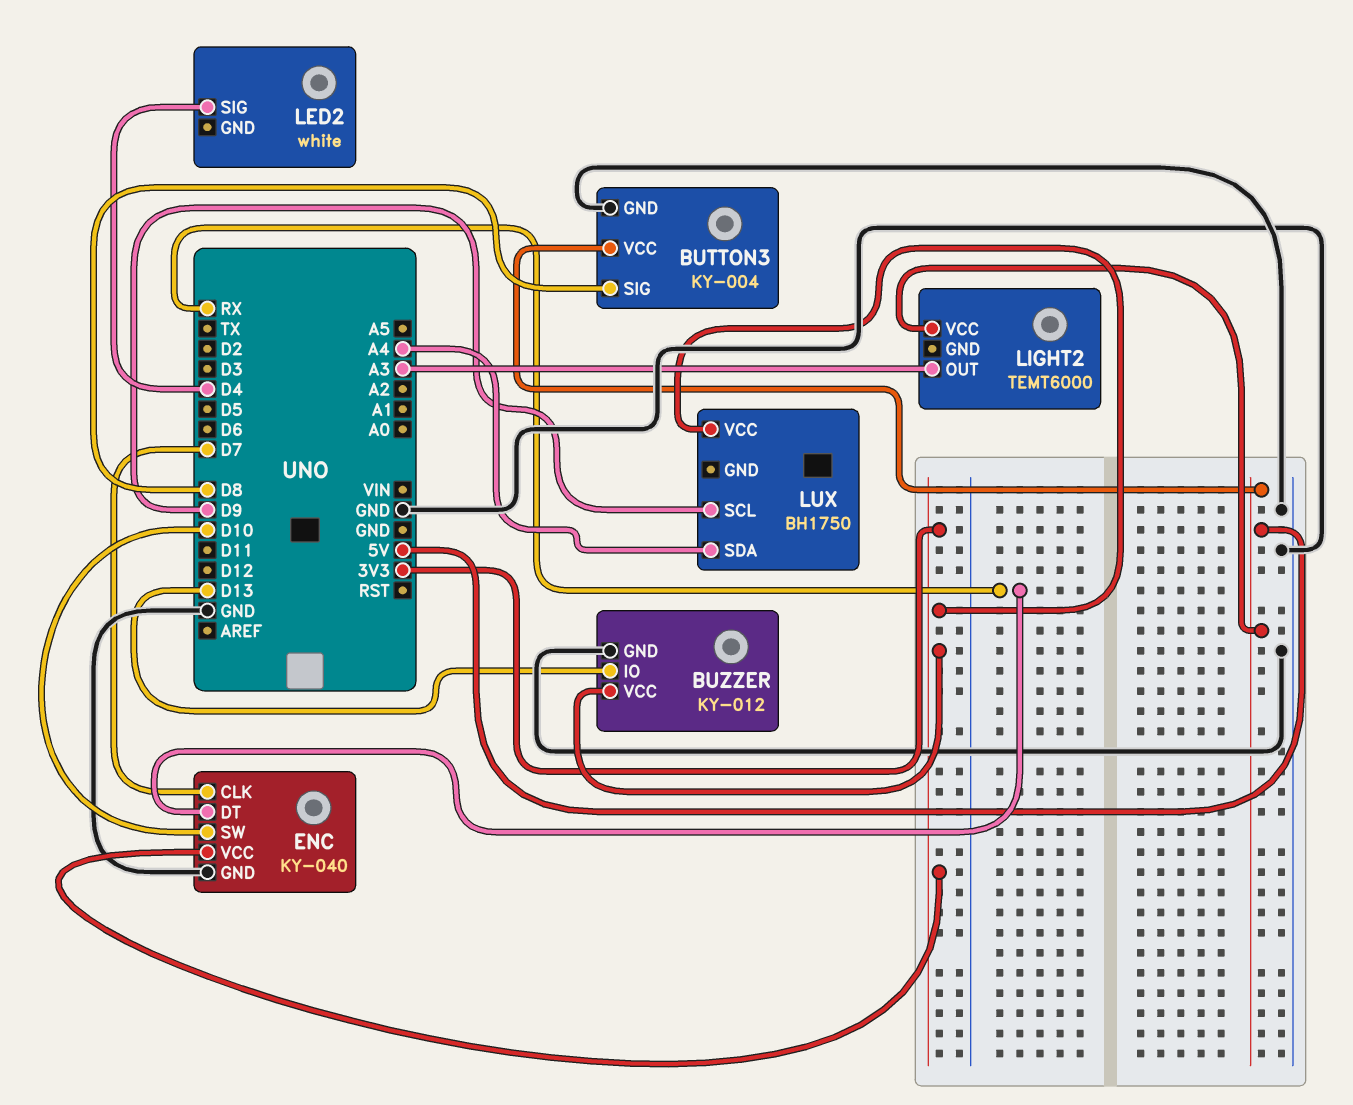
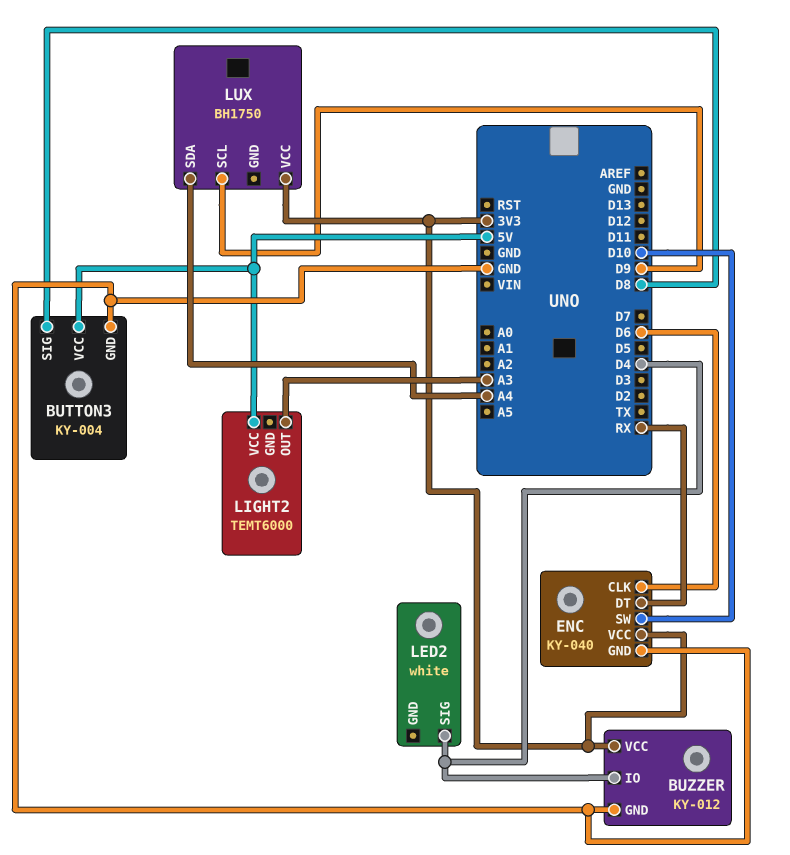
BUZZER pin IO: D13 -> D4
ENC pin CLK: D7 -> D6

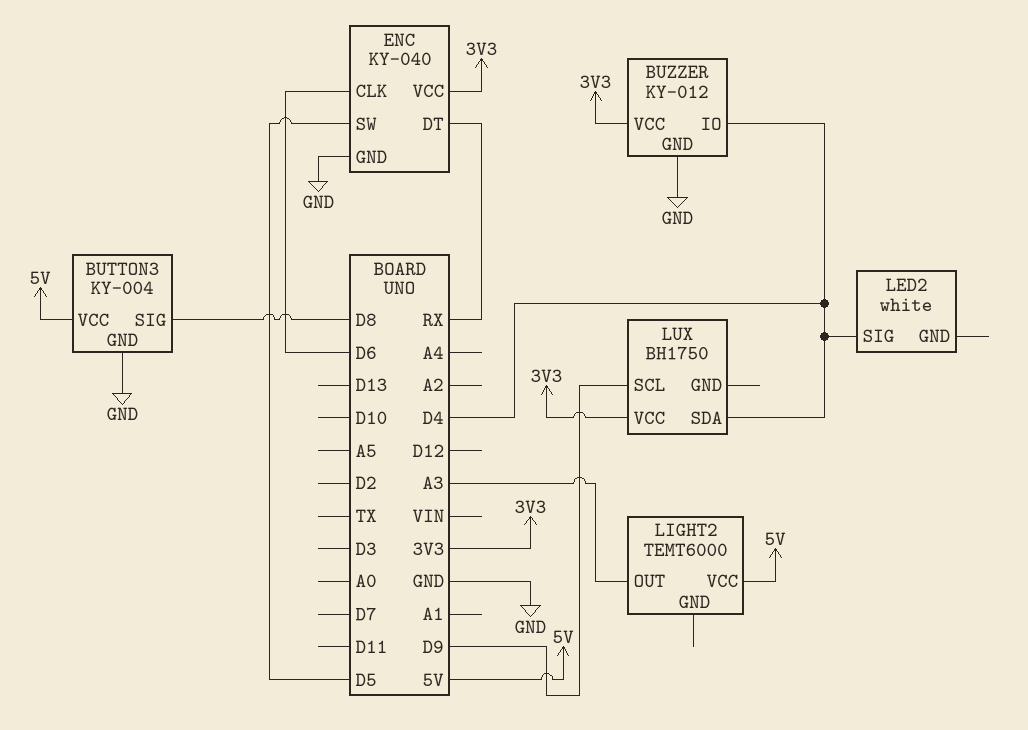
ENC pin SW: D10 -> D5
LUX pin SDA: A4 -> D4

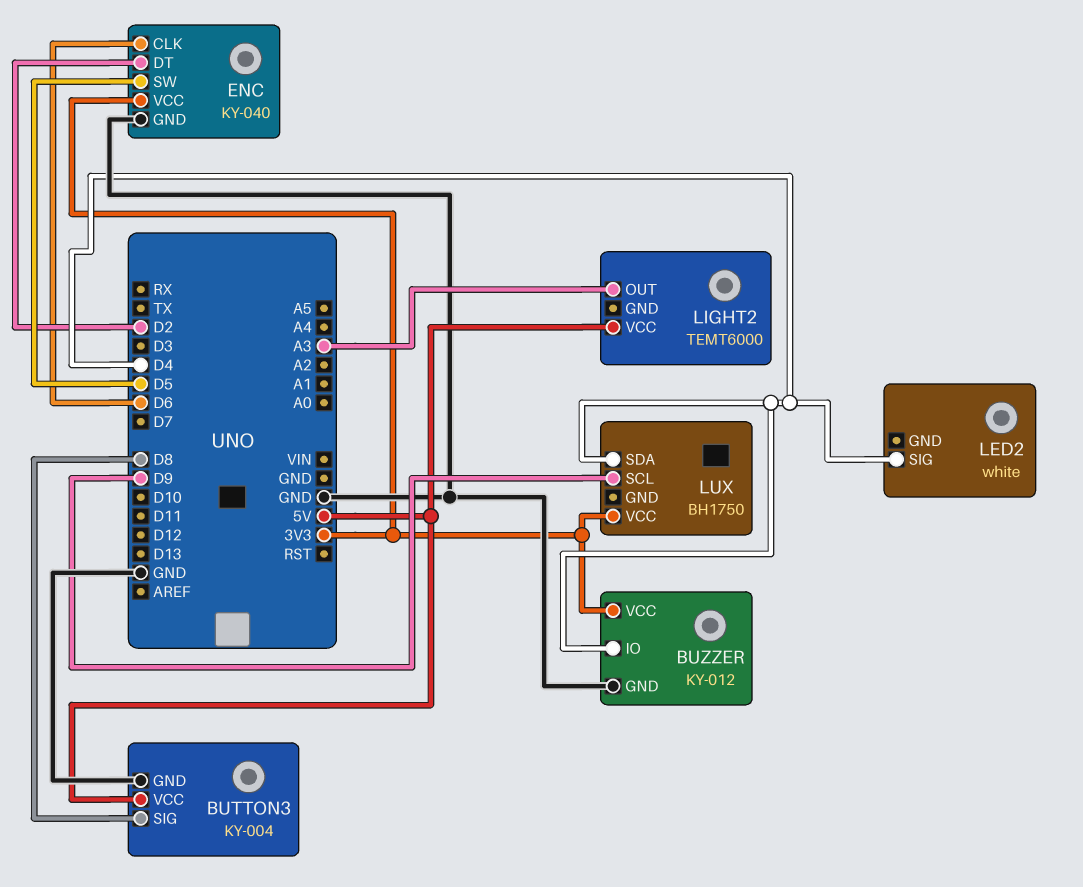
ENC pin DT: RX -> D2

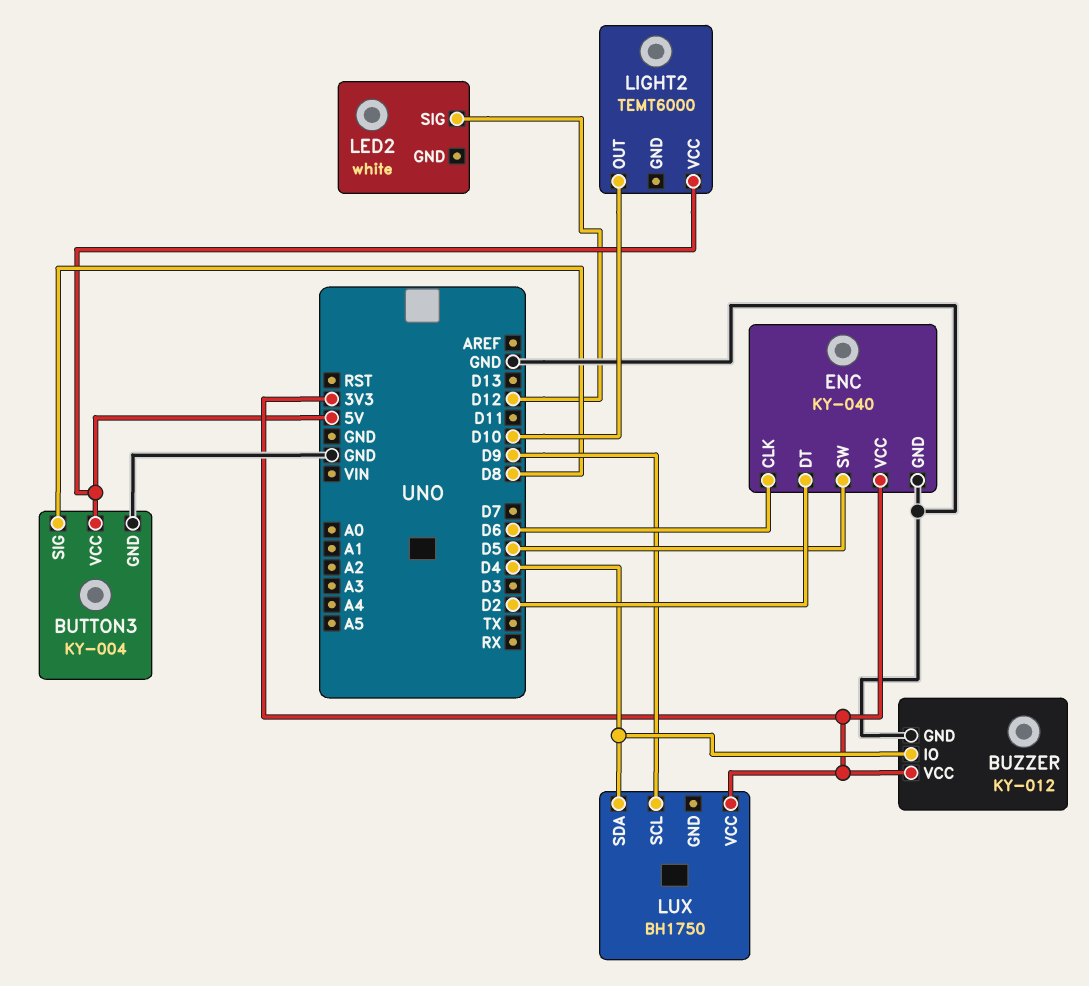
LED2 pin SIG: D4 -> D12
LIGHT2 pin OUT: A3 -> D10

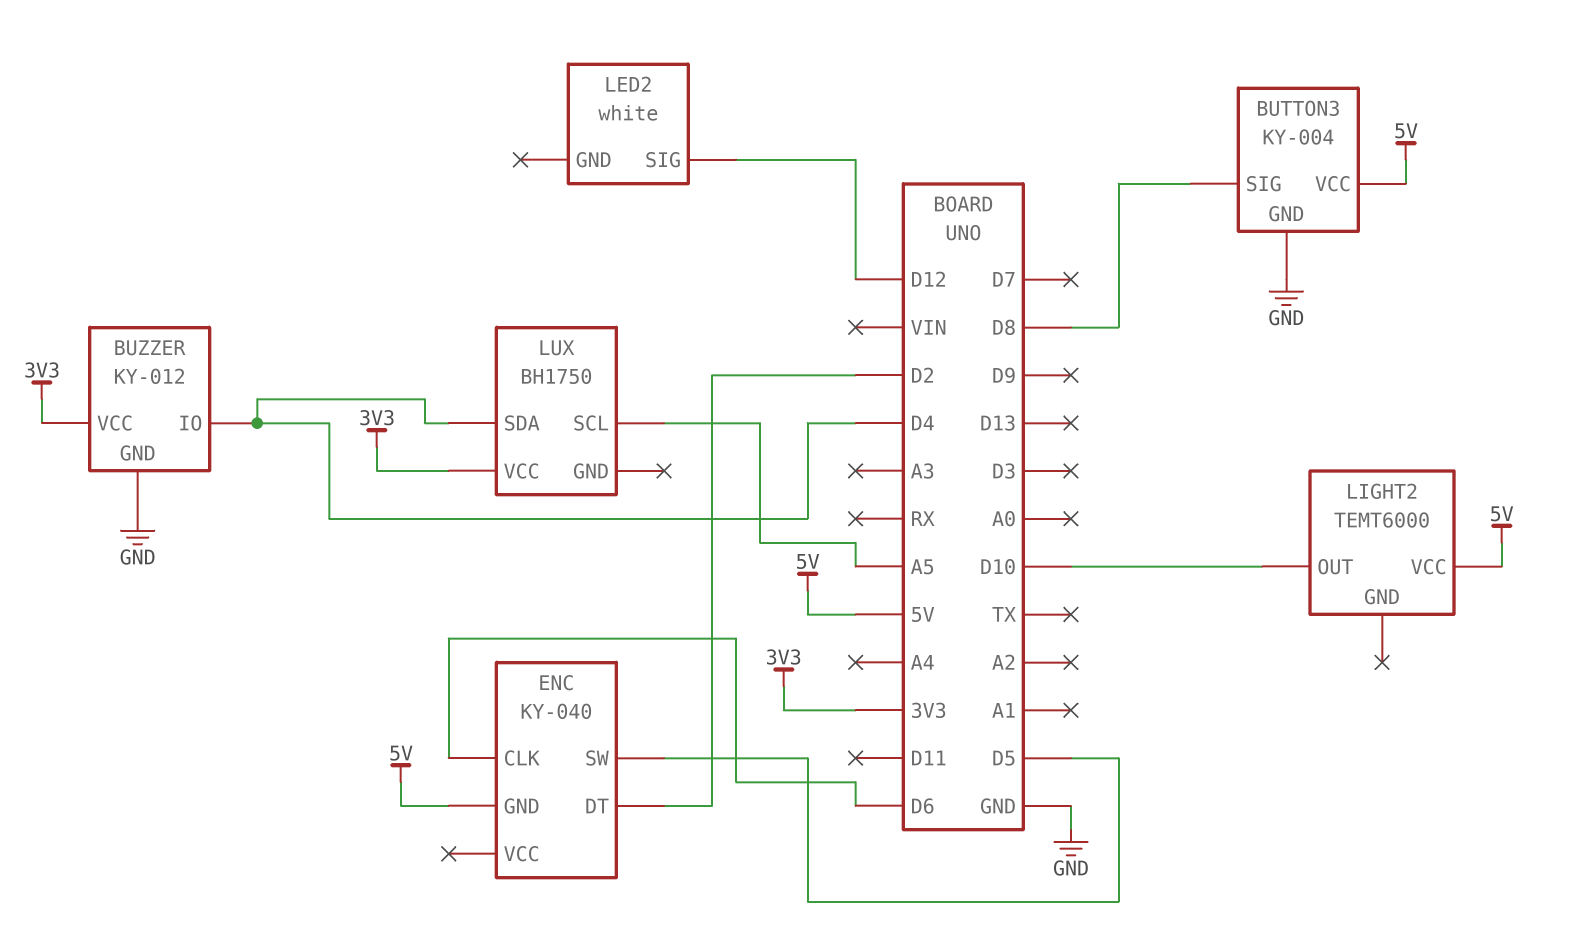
ENC pin GND: GND -> 5V
ENC pin VCC: 3V3 -> none
LUX pin SCL: D9 -> A5

